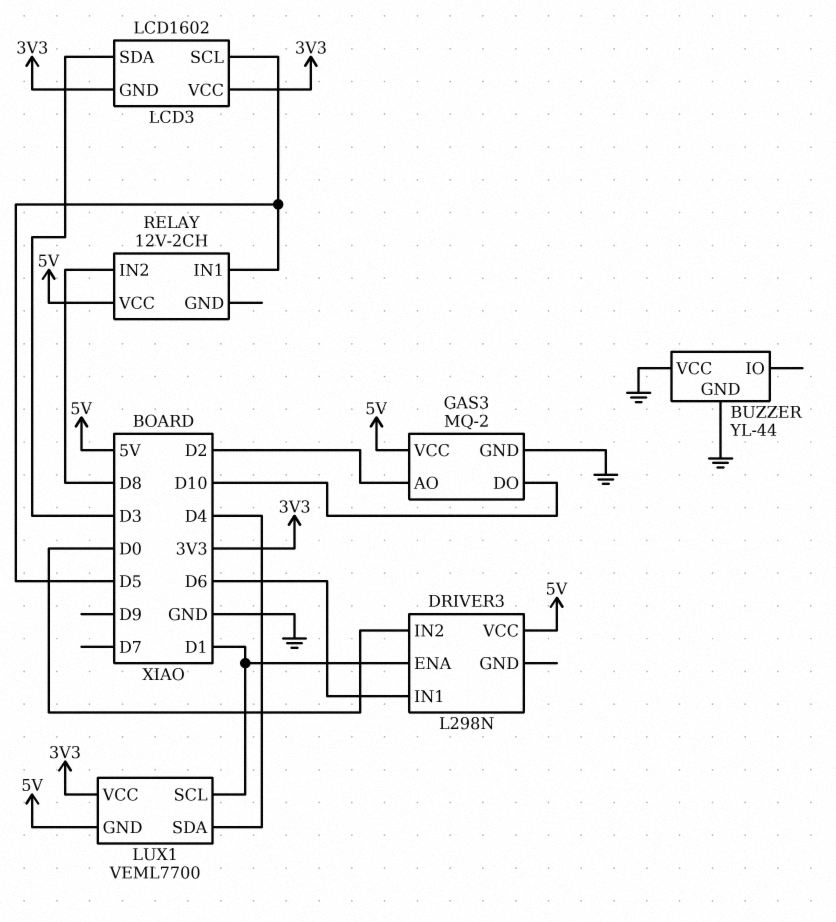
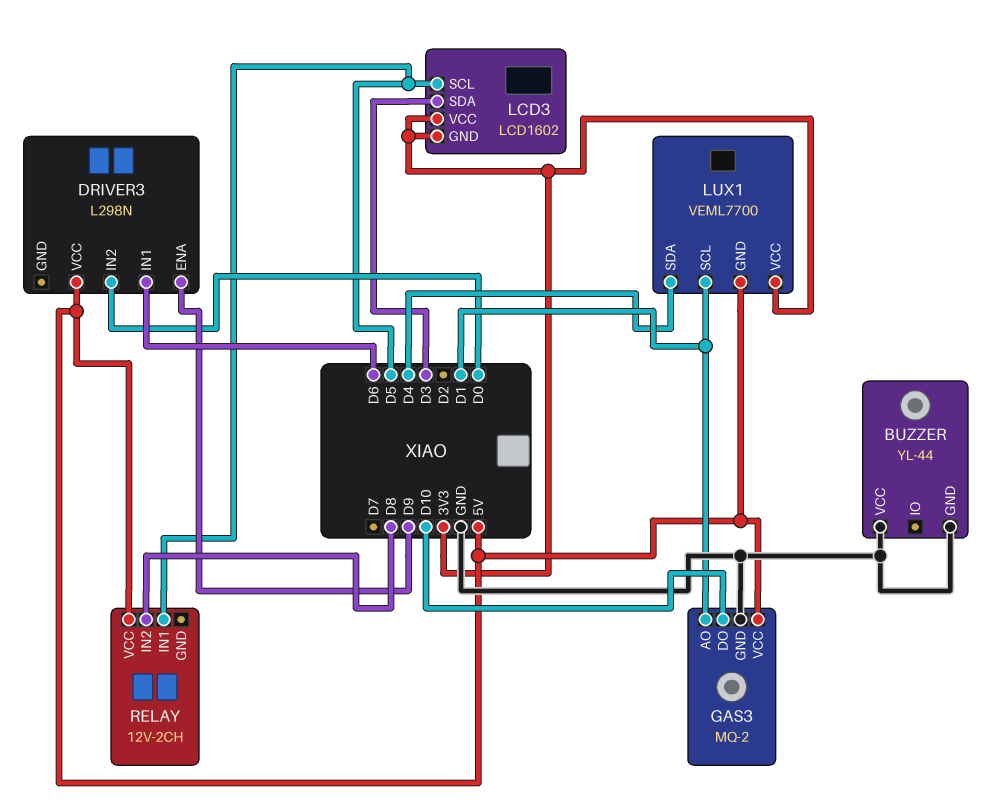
DRIVER3 pin ENA: D1 -> D9
GAS3 pin AO: D2 -> D1

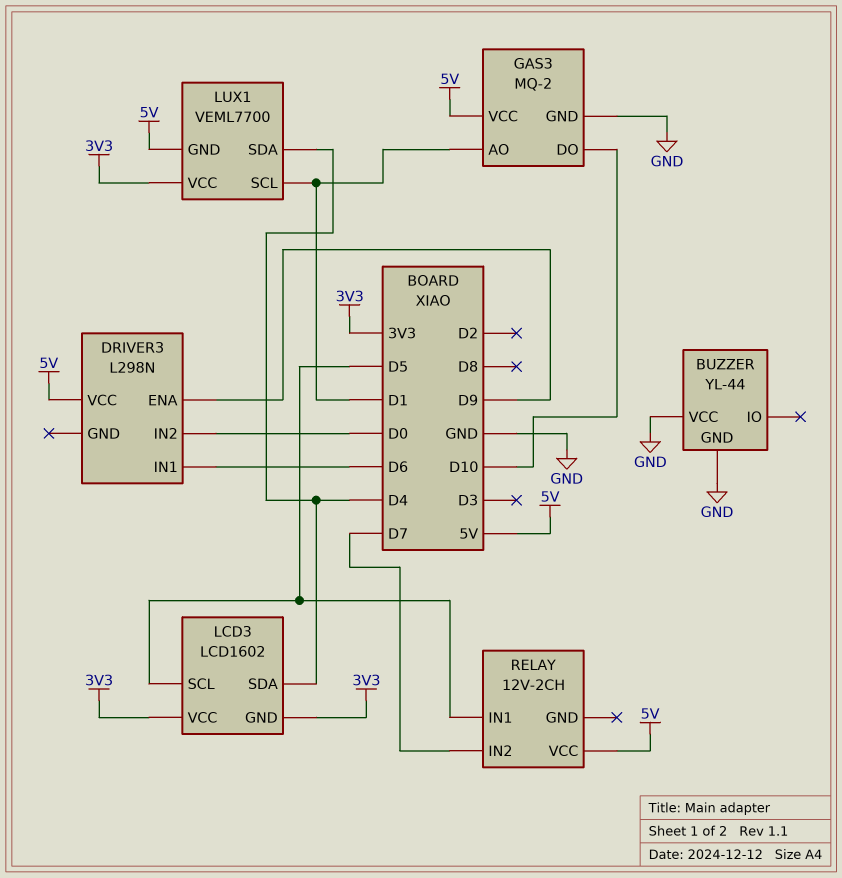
LCD3 pin SDA: D3 -> D4
RELAY pin IN2: D8 -> D7

